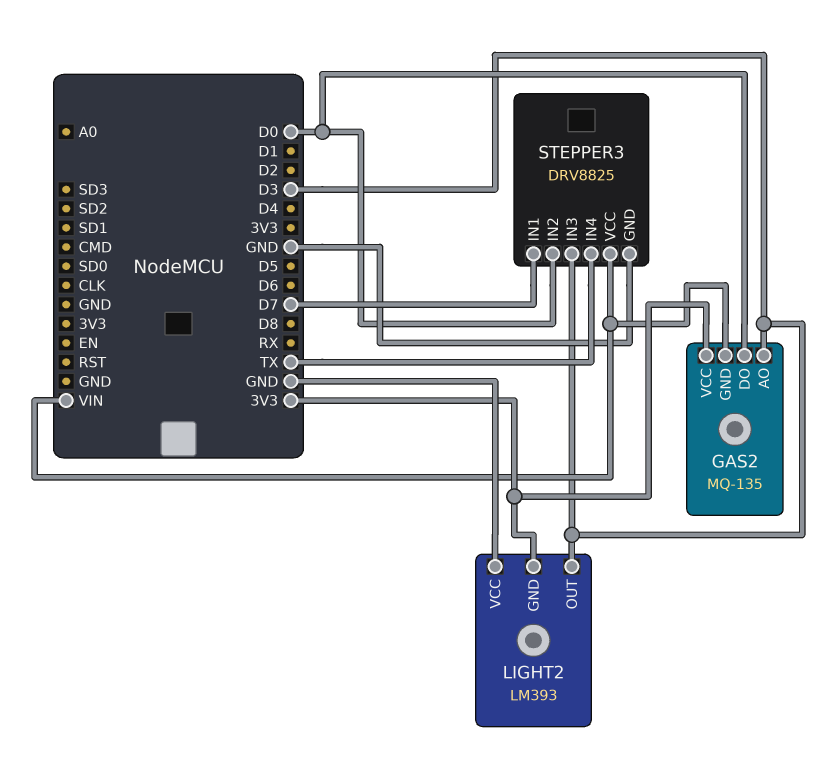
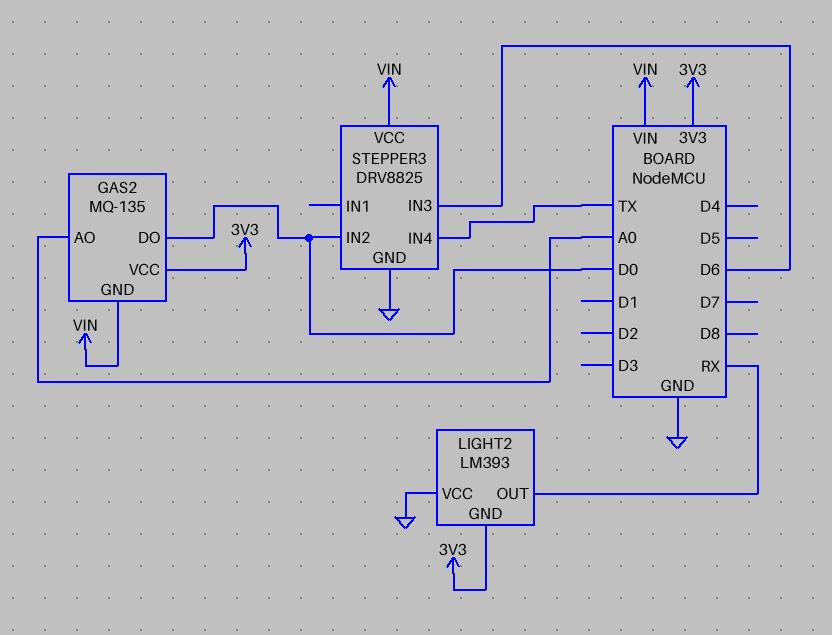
GAS2 pin AO: D3 -> A0
LIGHT2 pin OUT: D3 -> RX
STEPPER3 pin IN1: D7 -> none
STEPPER3 pin IN3: D3 -> D6

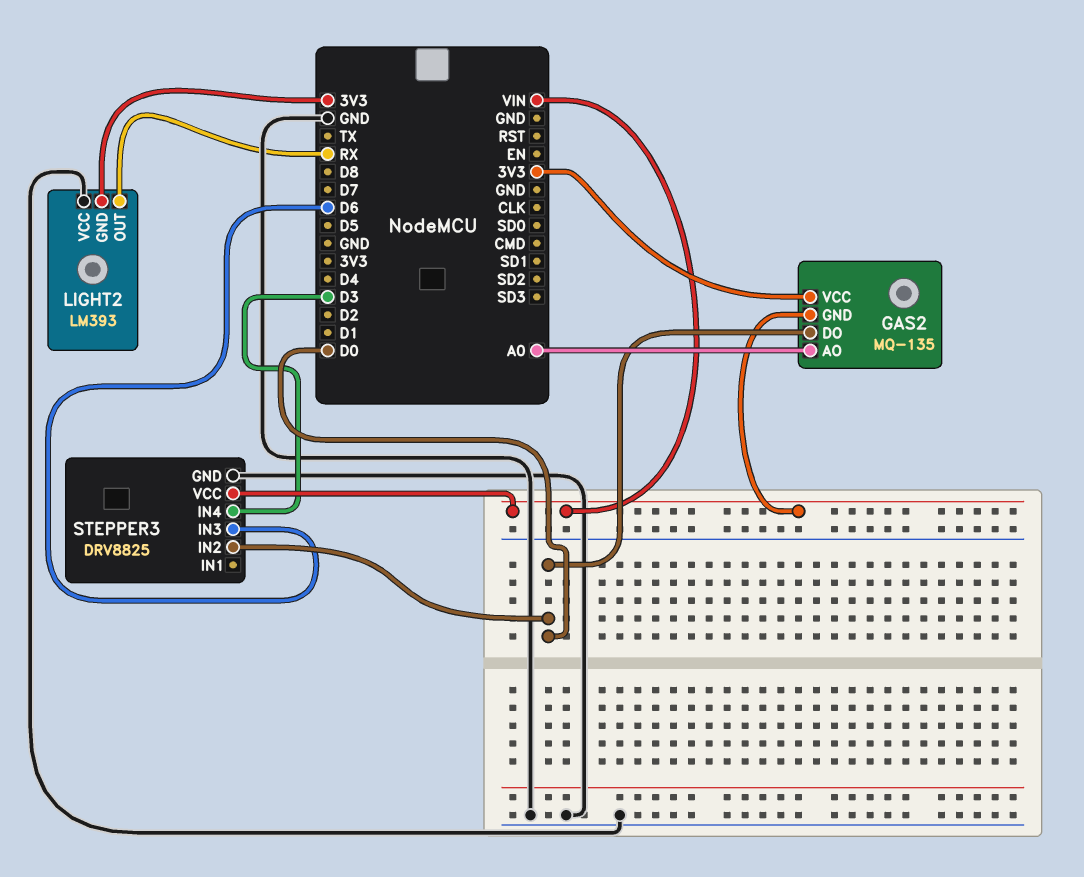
STEPPER3 pin IN4: TX -> D3

